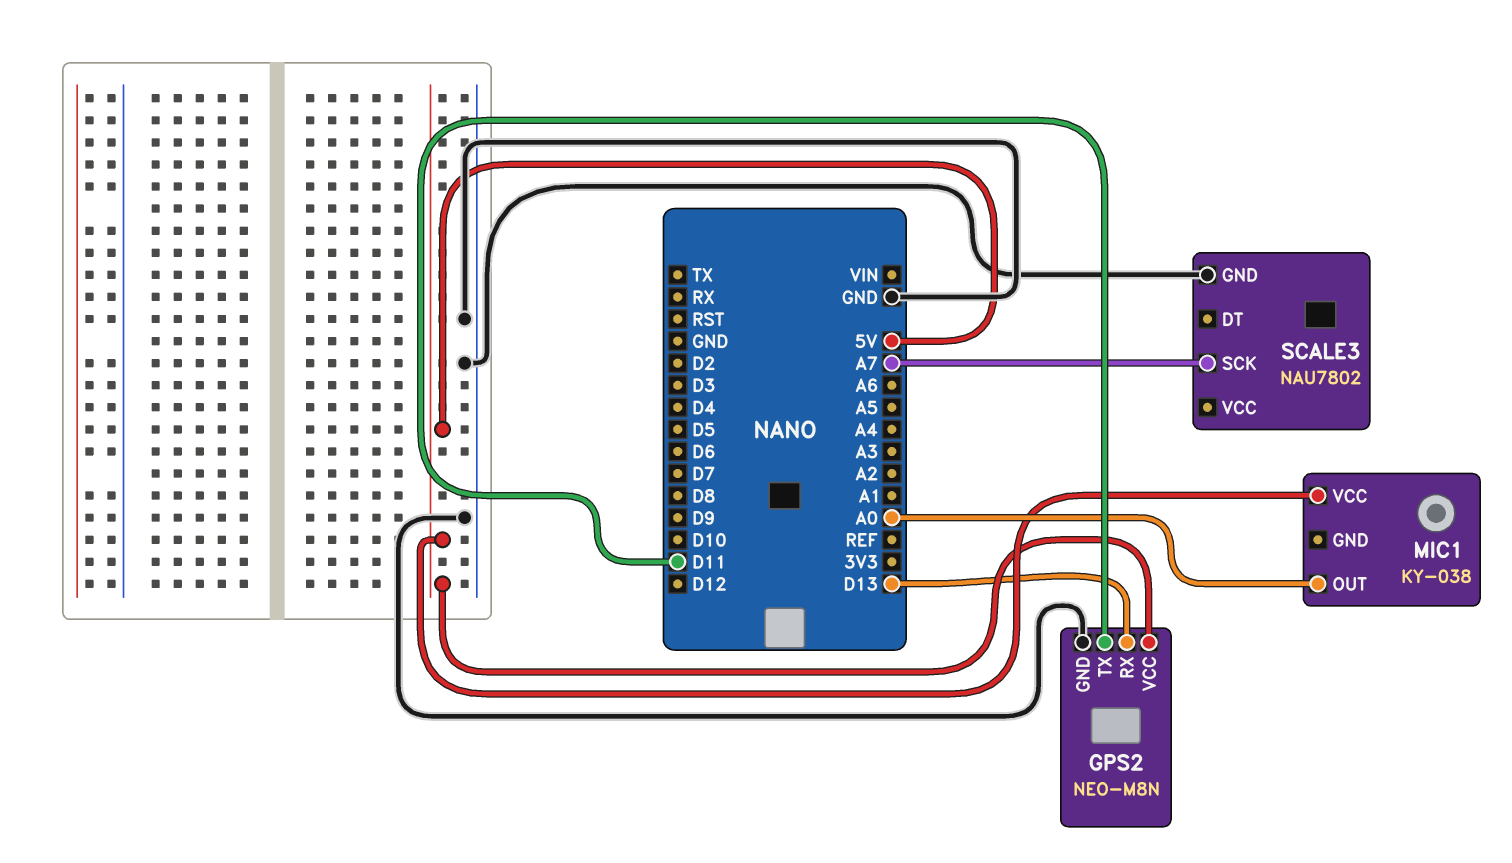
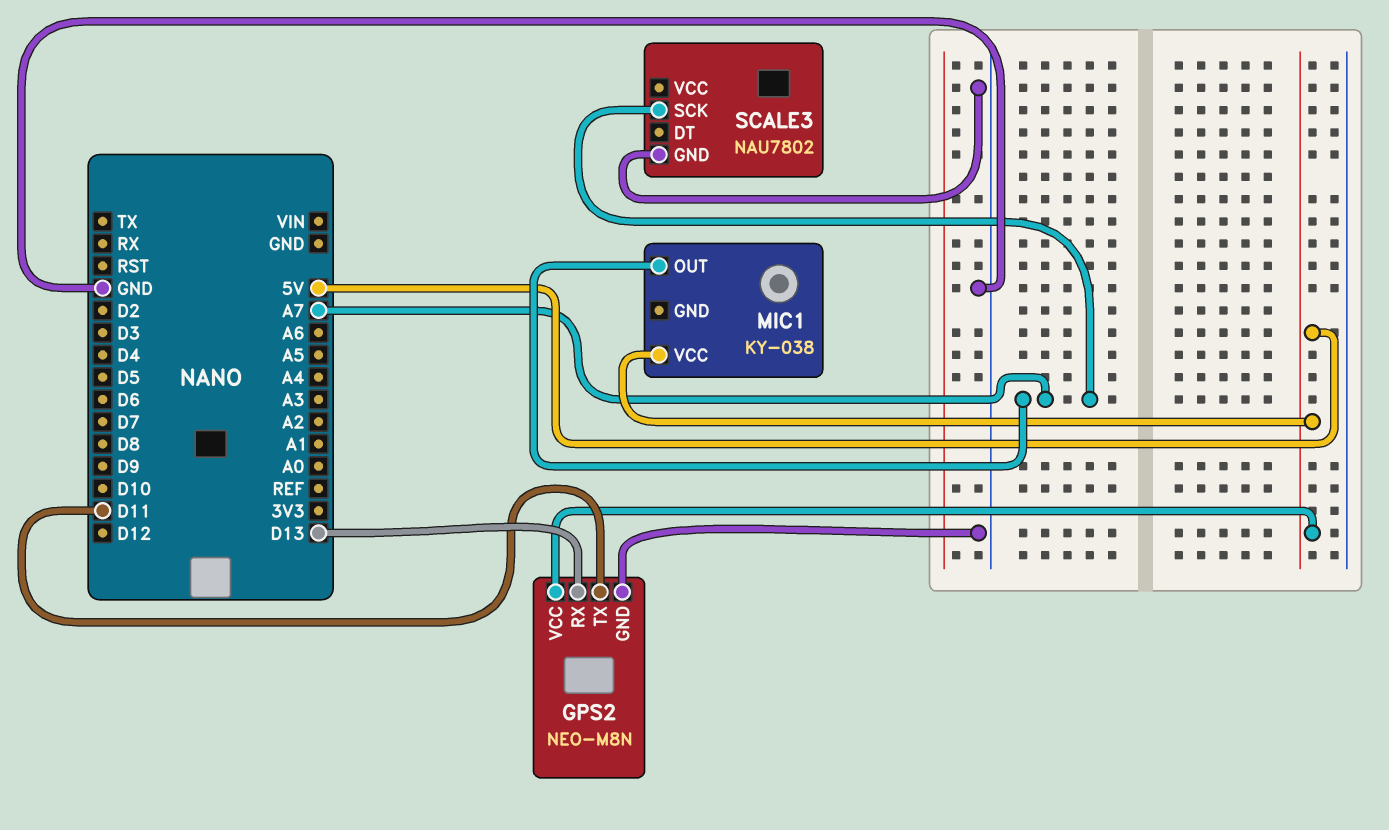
MIC1 pin OUT: A0 -> A7

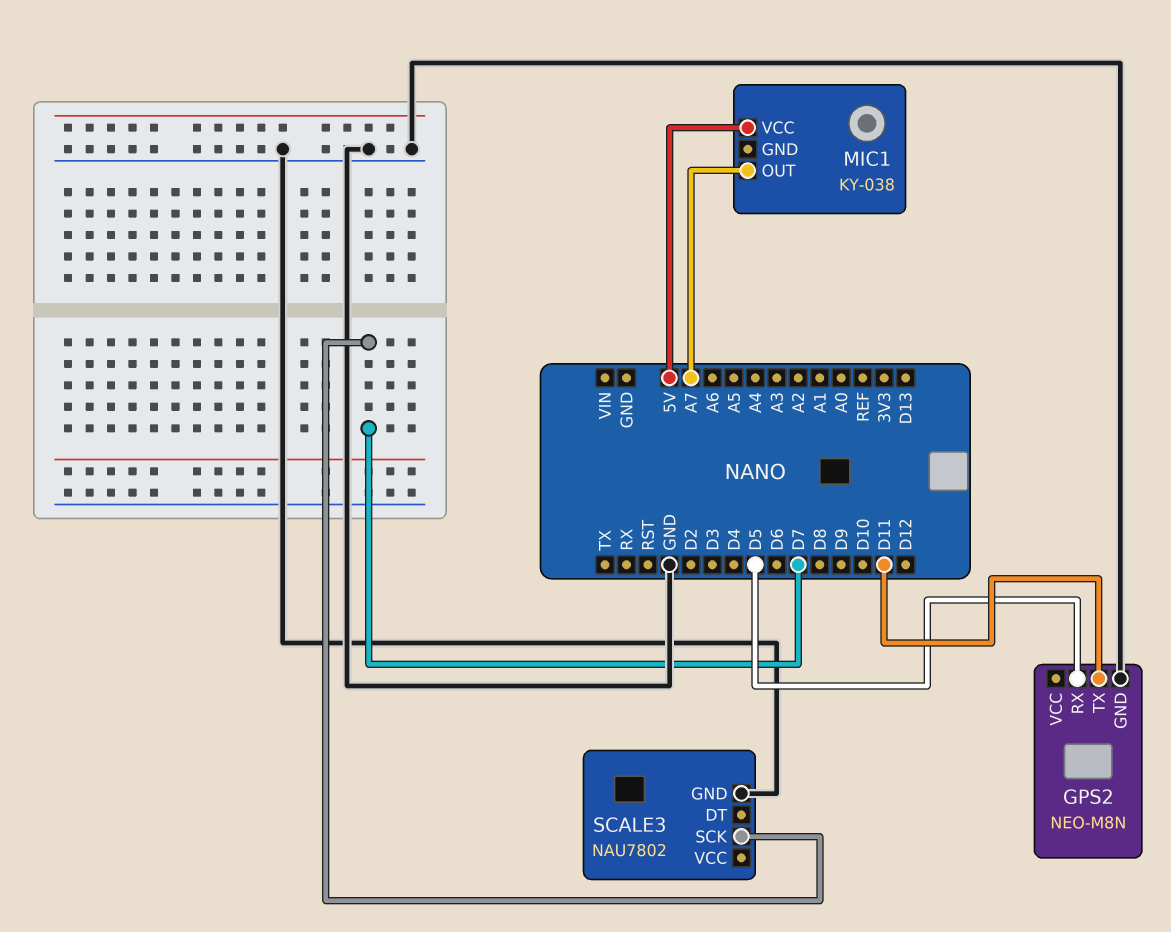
GPS2 pin RX: D13 -> D5
GPS2 pin VCC: 5V -> none
SCALE3 pin SCK: A7 -> D7

